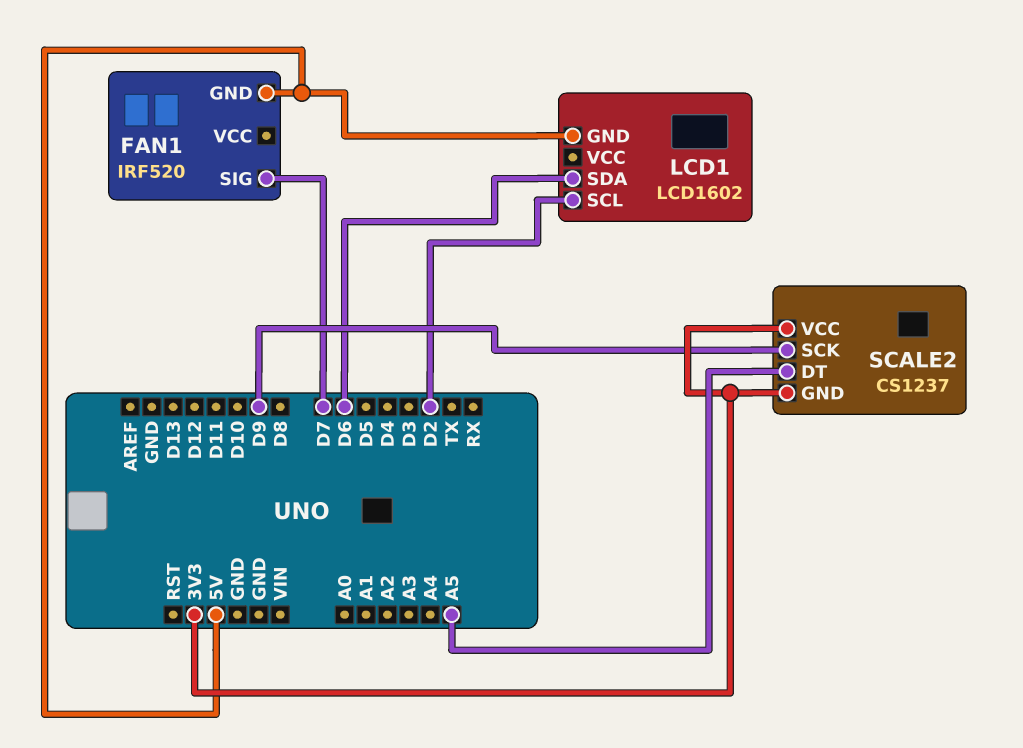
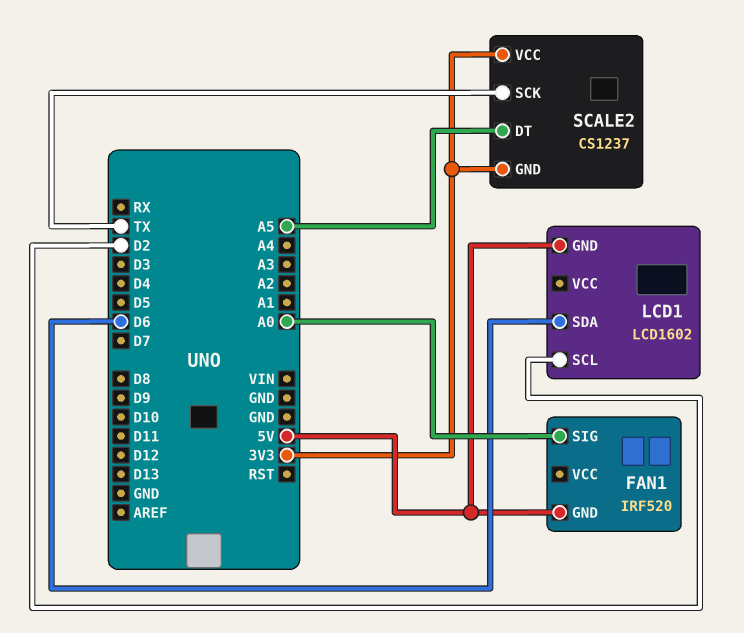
FAN1 pin SIG: D7 -> A0
SCALE2 pin SCK: D9 -> TX

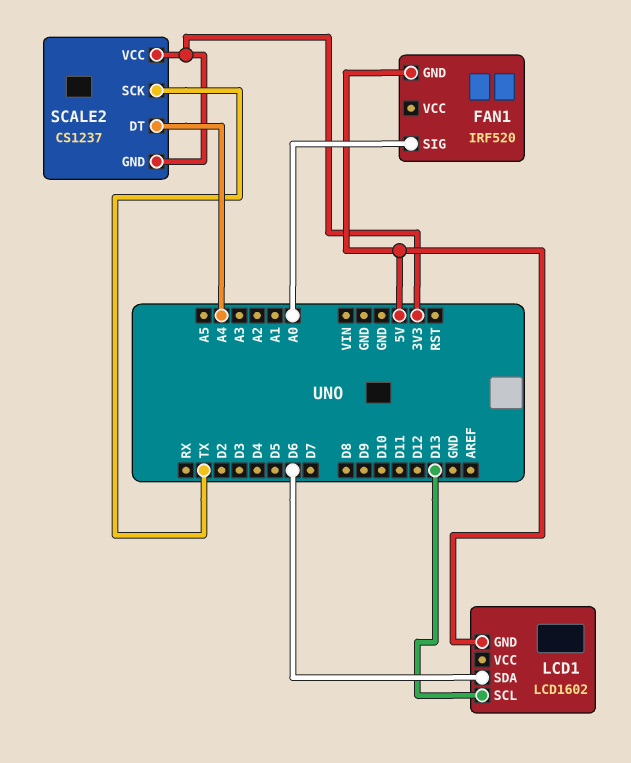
LCD1 pin SCL: D2 -> D13
SCALE2 pin DT: A5 -> A4

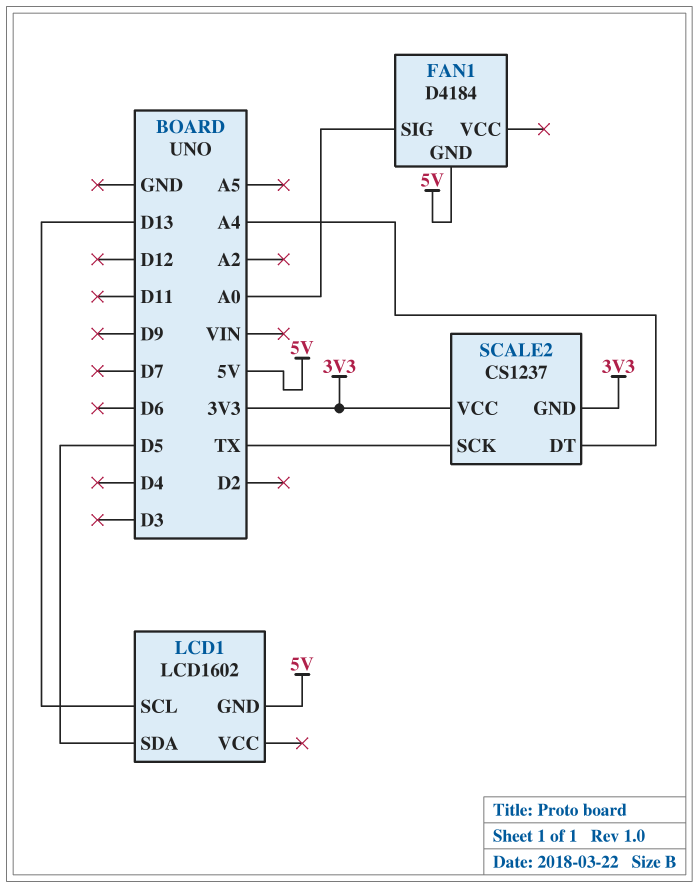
FAN1: IRF520 -> D4184
LCD1 pin SDA: D6 -> D5

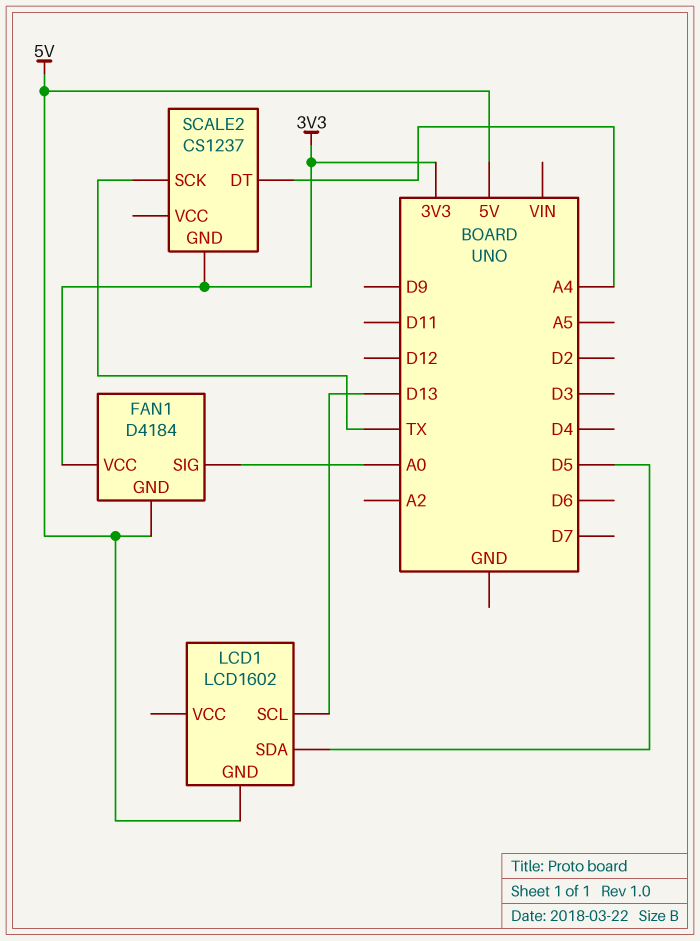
FAN1 pin VCC: none -> 3V3
SCALE2 pin VCC: 3V3 -> none

